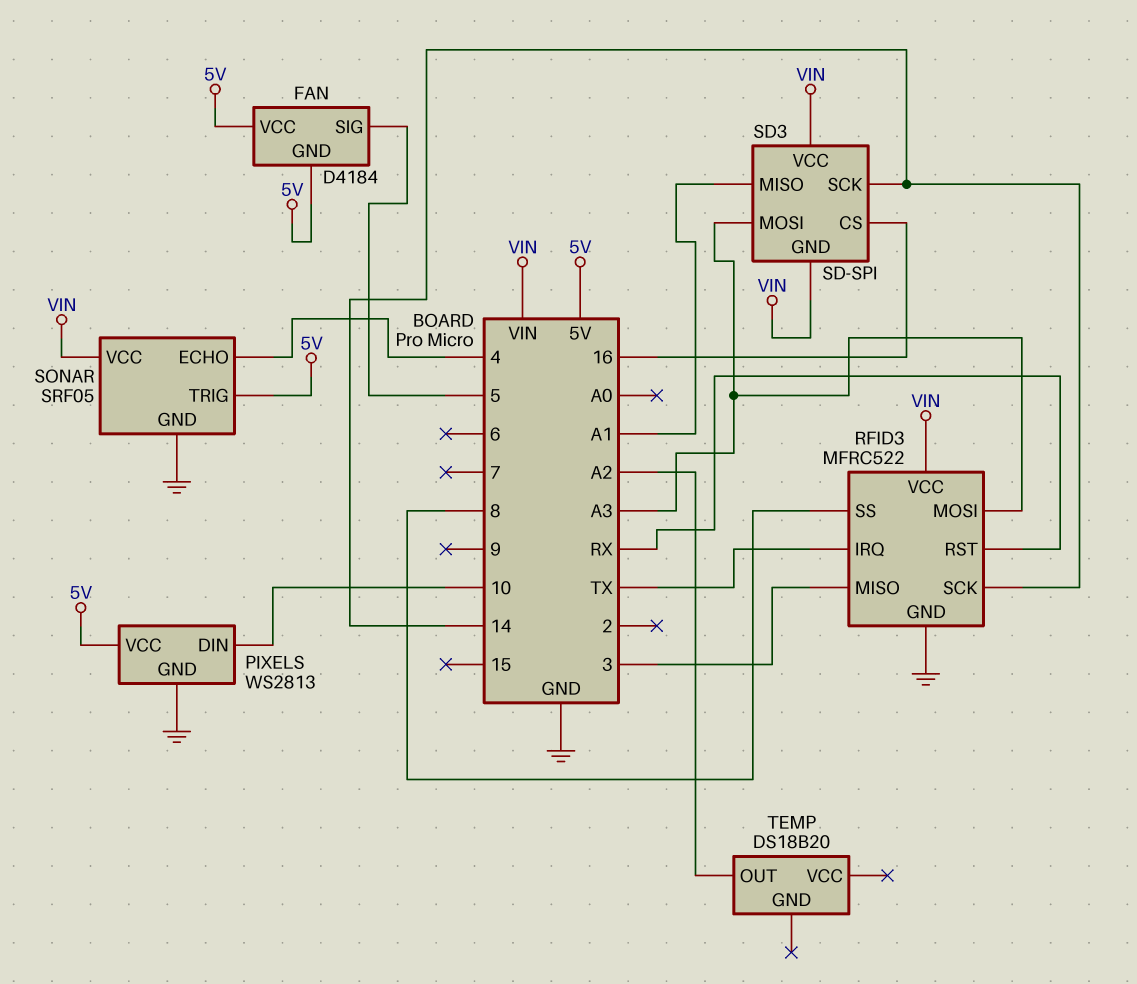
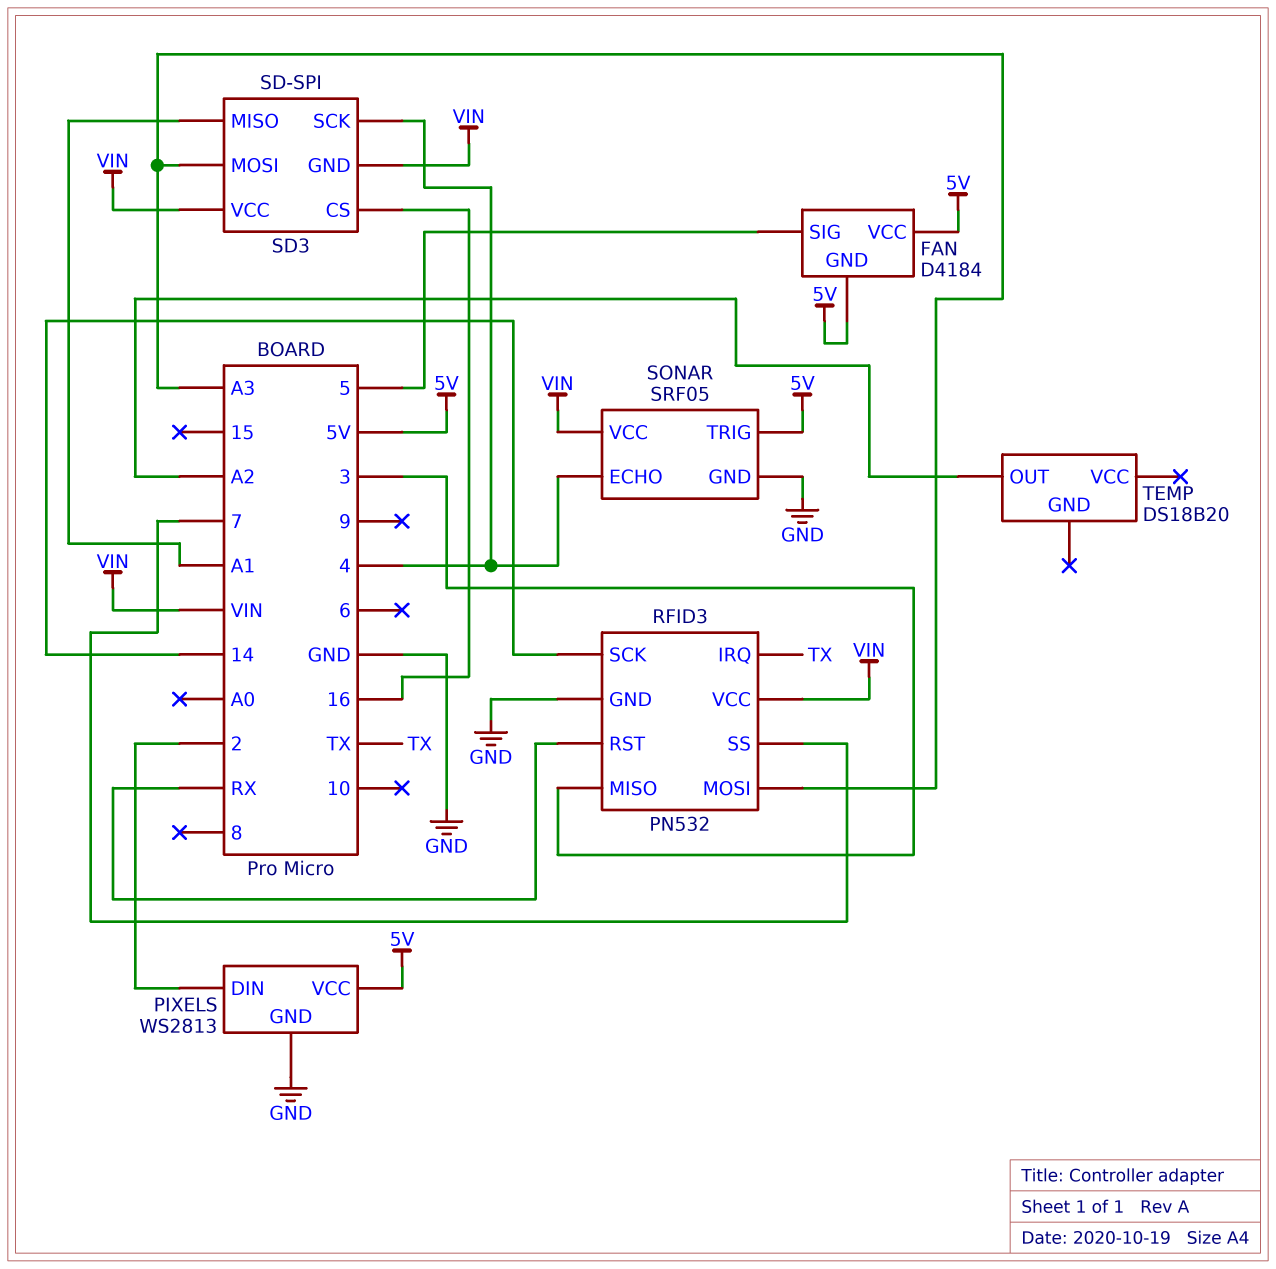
PIXELS pin DIN: 10 -> 2
RFID3: MFRC522 -> PN532
RFID3 pin SS: 8 -> 7
SD3 pin SCK: 14 -> 4

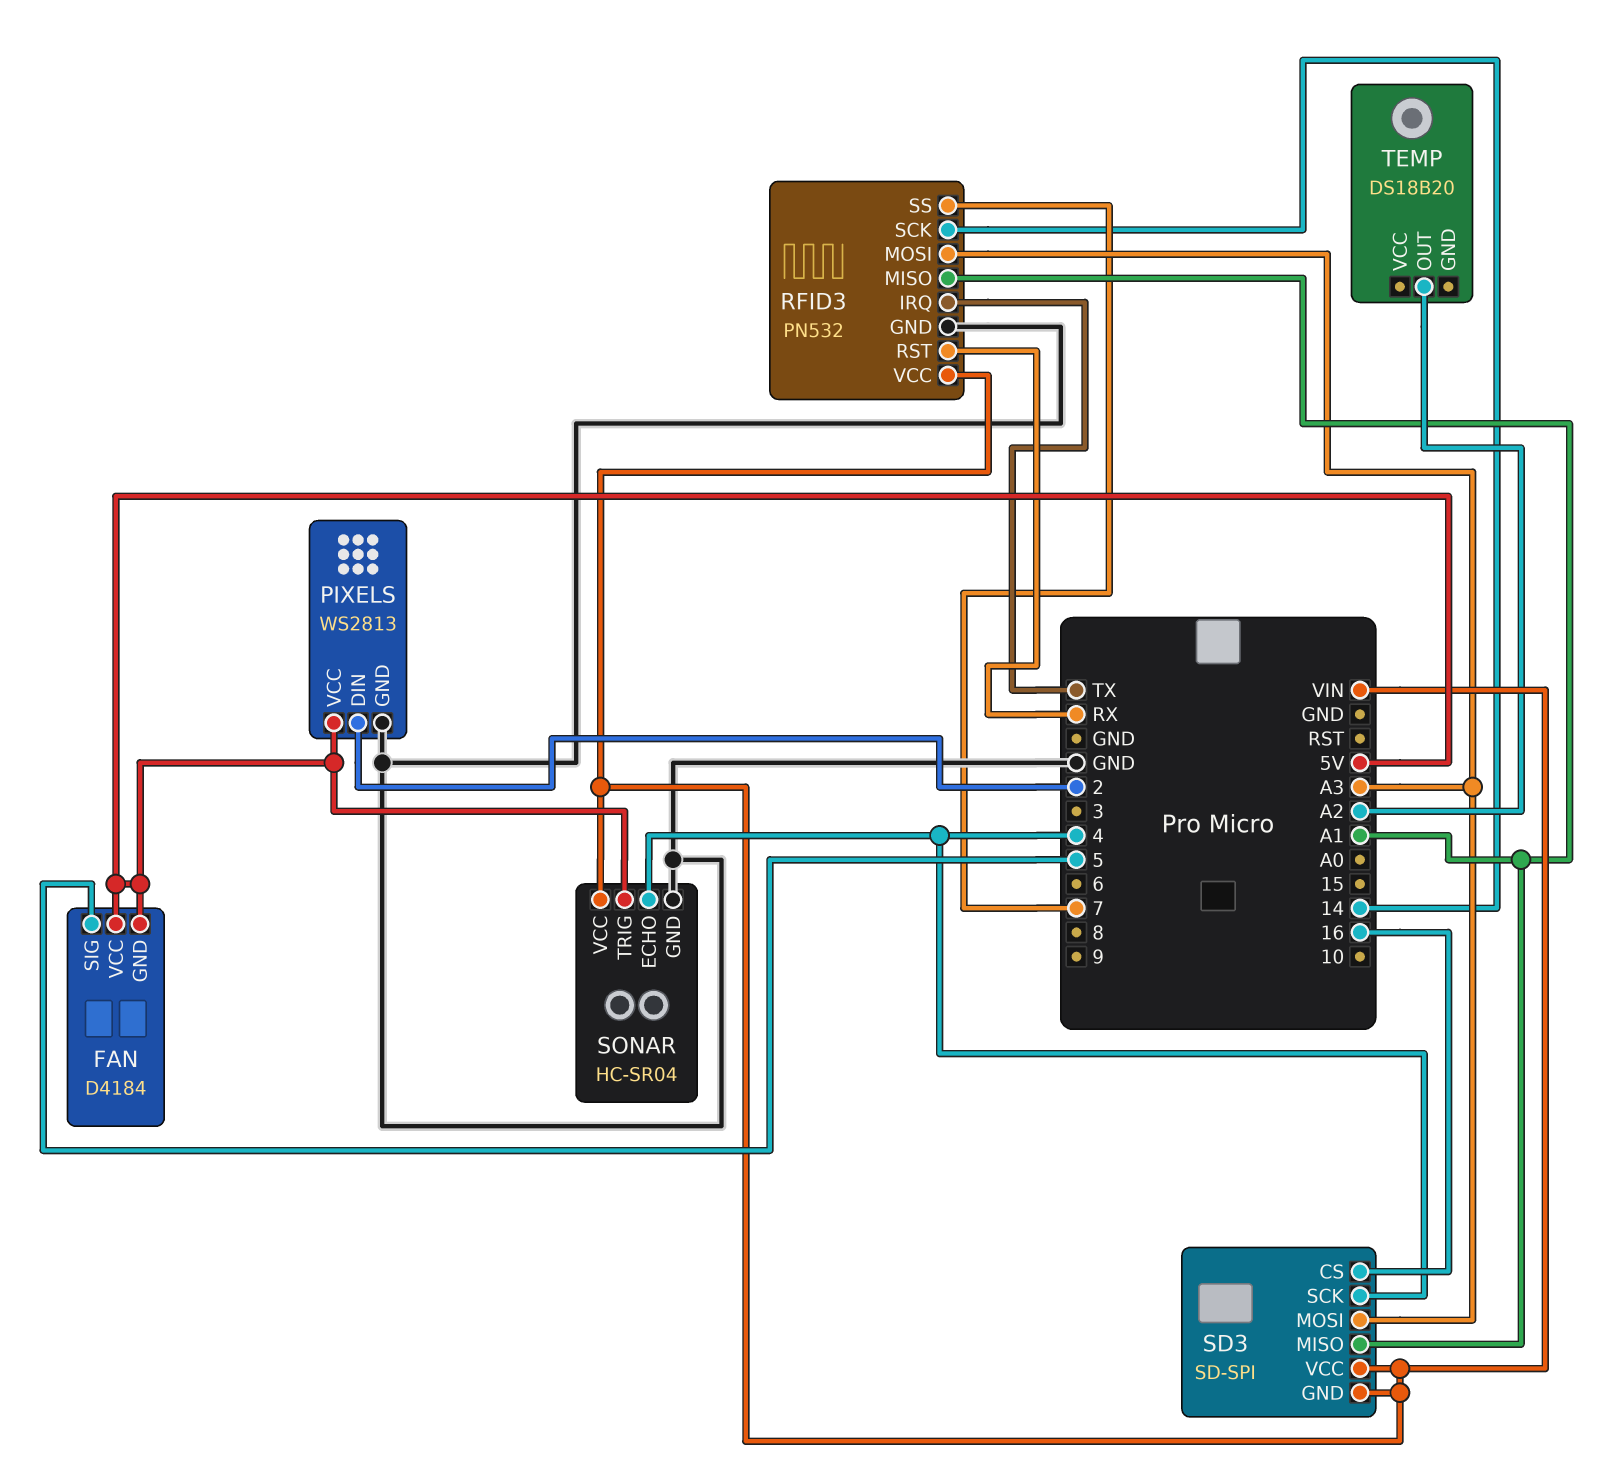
RFID3 pin MISO: 3 -> A1
SONAR: SRF05 -> HC-SR04

